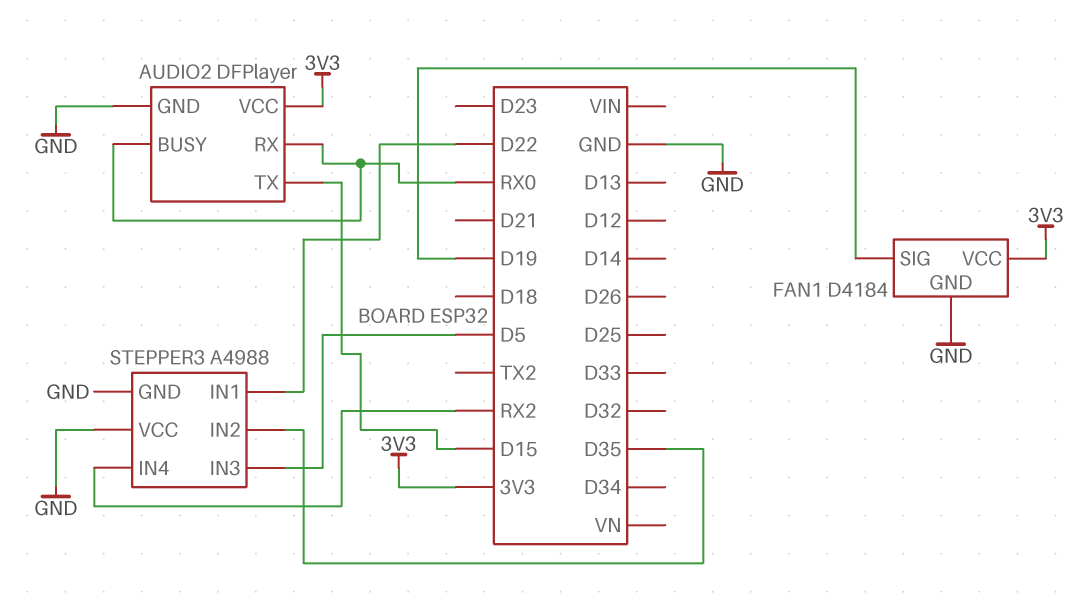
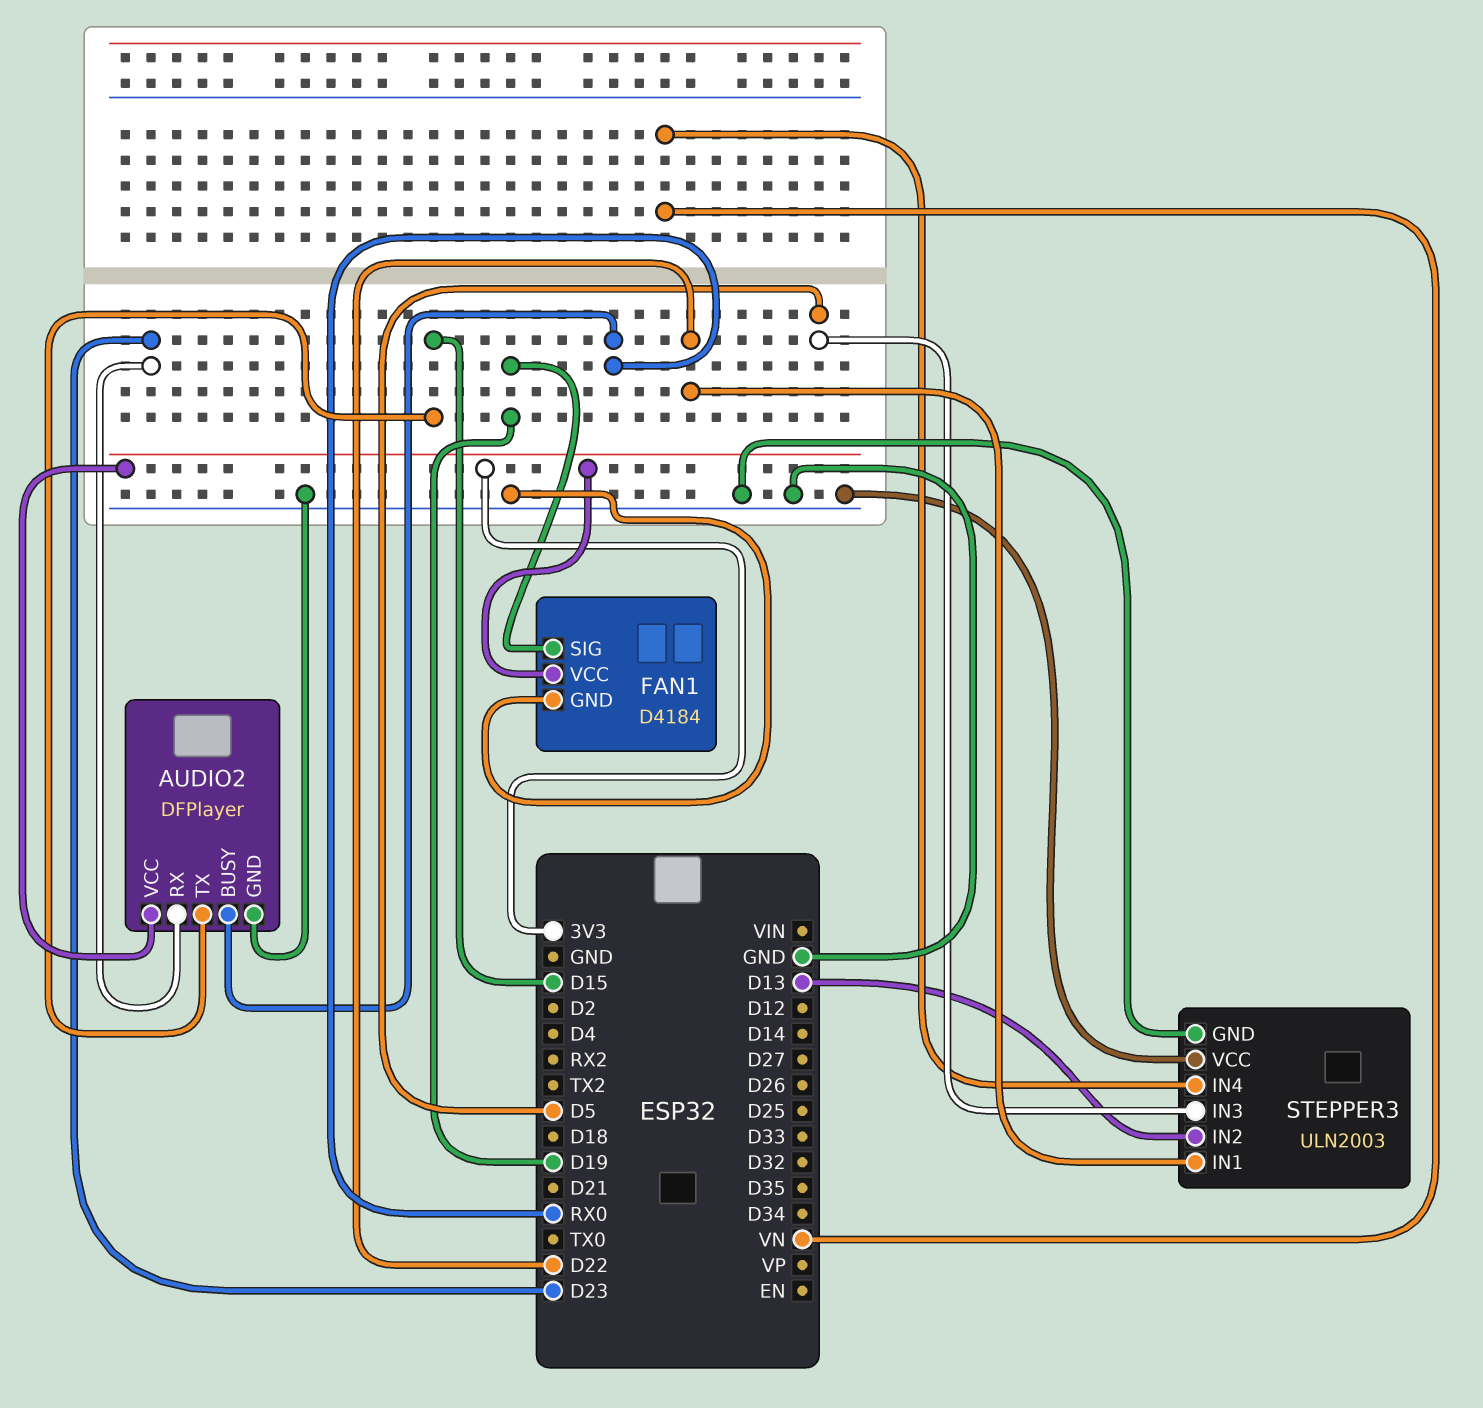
AUDIO2 pin RX: RX0 -> D23
STEPPER3: A4988 -> ULN2003
STEPPER3 pin IN2: D35 -> D13
STEPPER3 pin IN4: RX2 -> VN

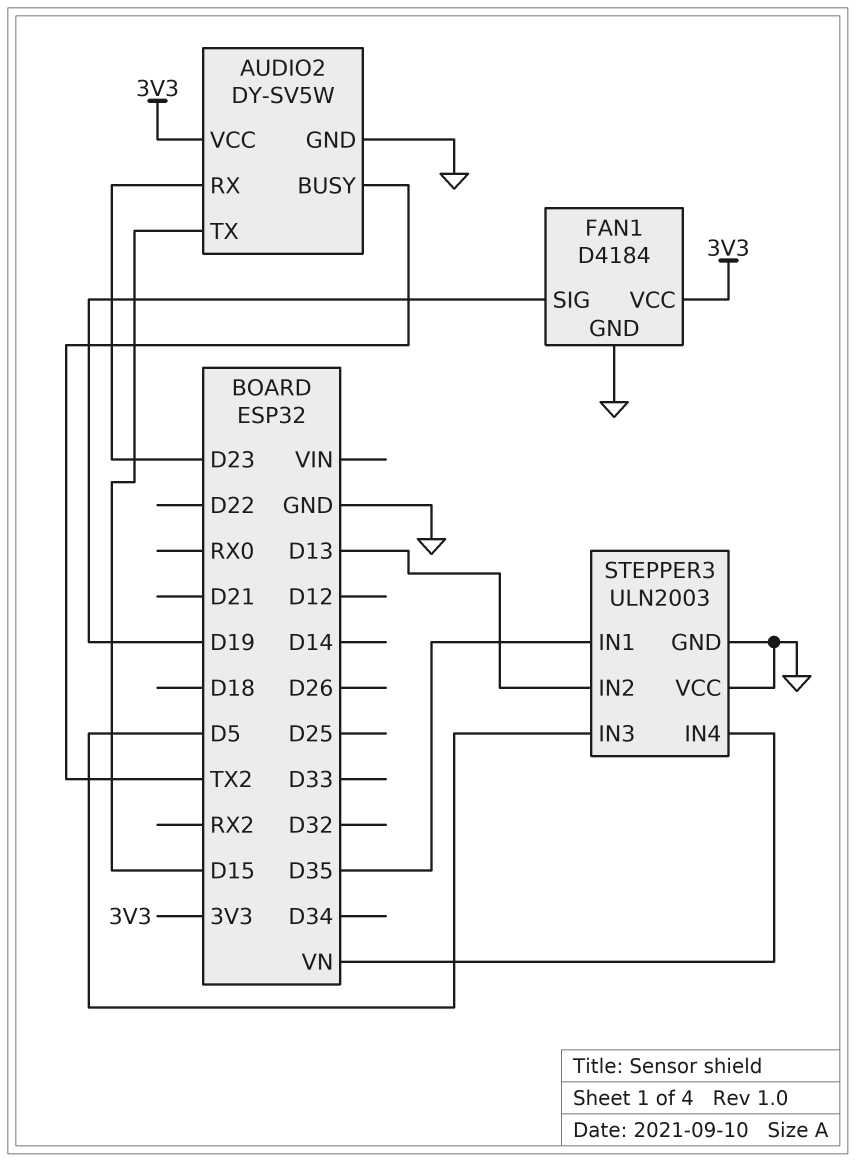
AUDIO2: DFPlayer -> DY-SV5W
AUDIO2 pin BUSY: RX0 -> TX2
STEPPER3 pin IN1: D22 -> D35

